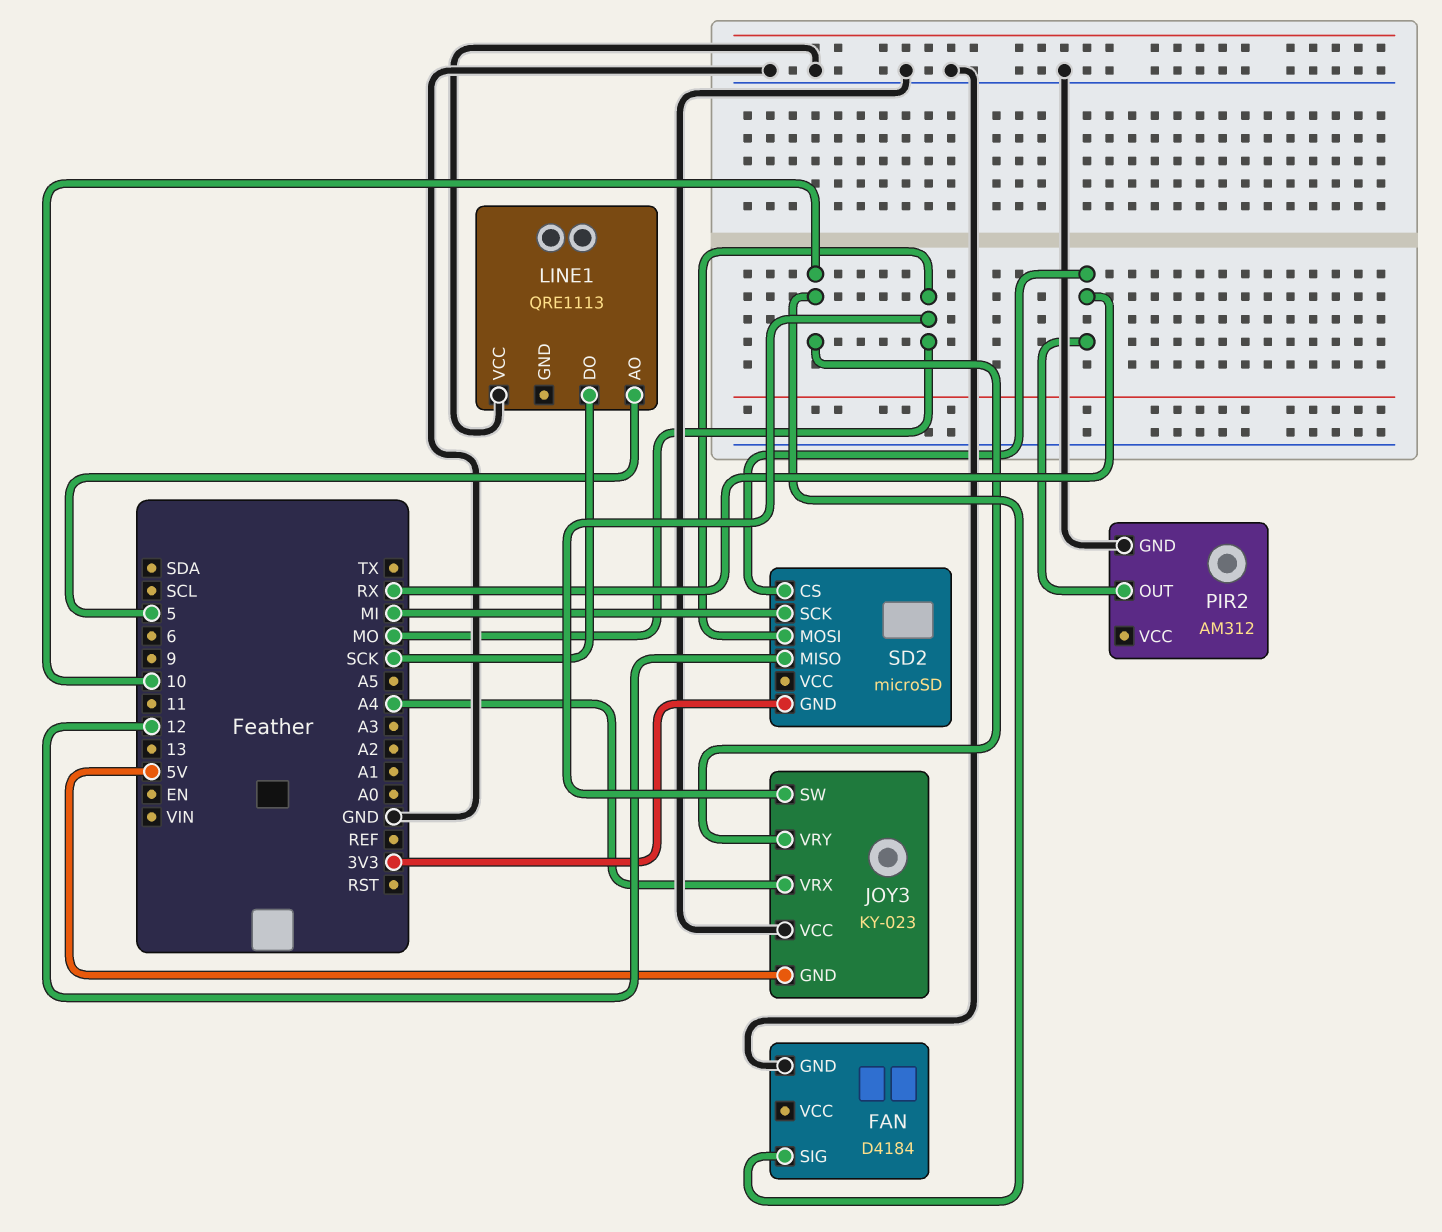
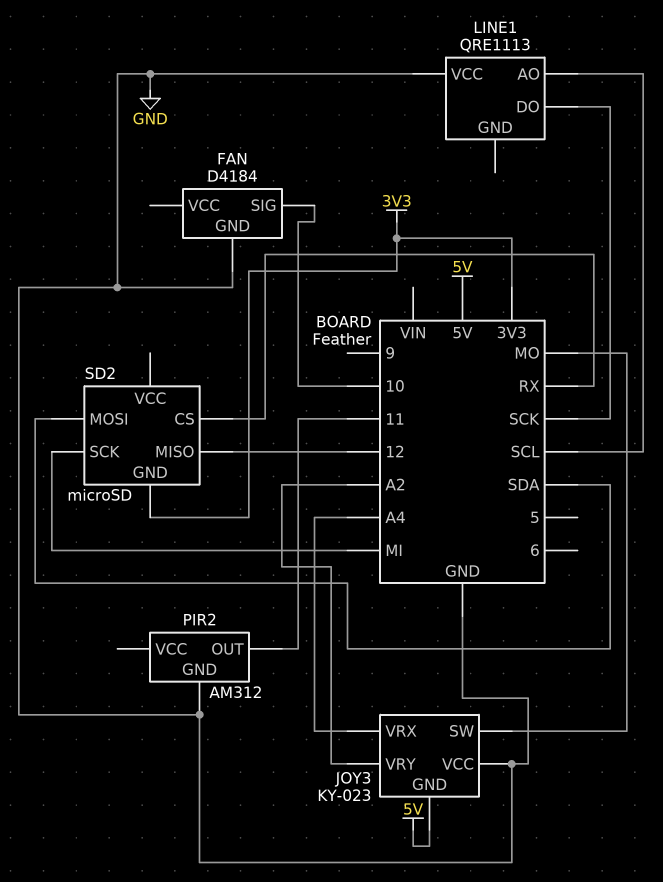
JOY3 pin VRY: 10 -> A2
LINE1 pin AO: 5 -> SCL
PIR2 pin OUT: RX -> 11
SD2 pin MOSI: MO -> SDA

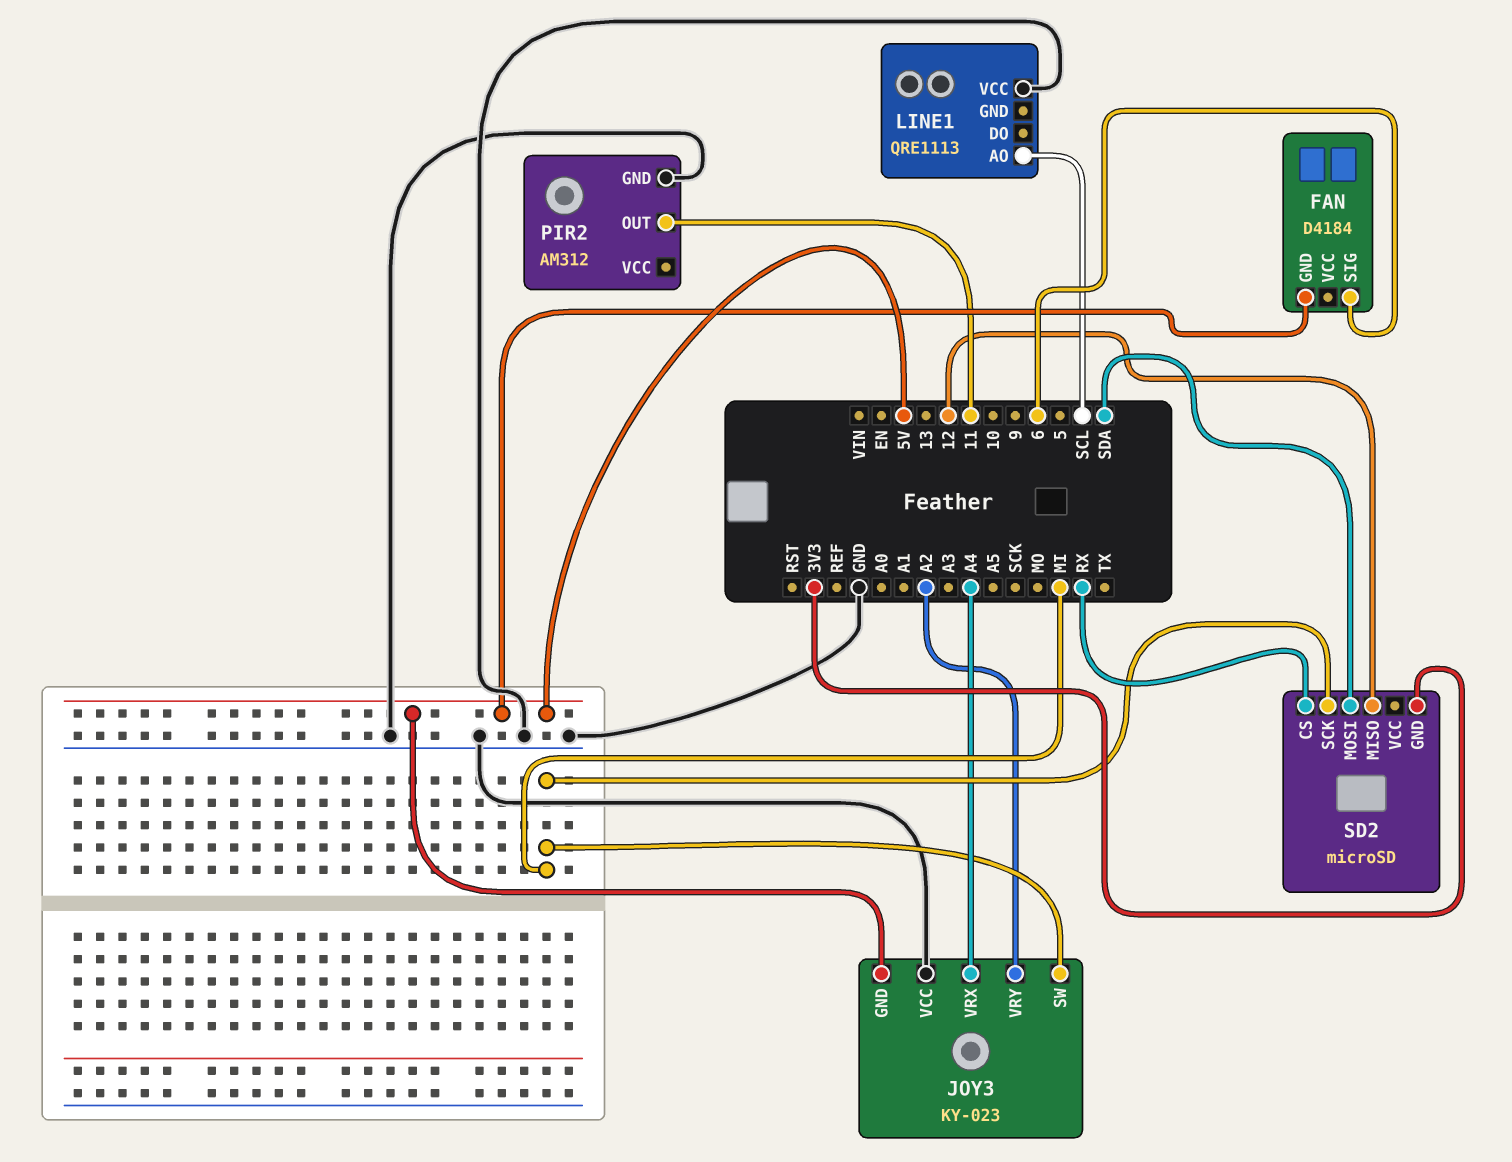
FAN pin GND: GND -> 5V
FAN pin SIG: 10 -> 6
JOY3 pin SW: MO -> MI
LINE1 pin DO: SCK -> none

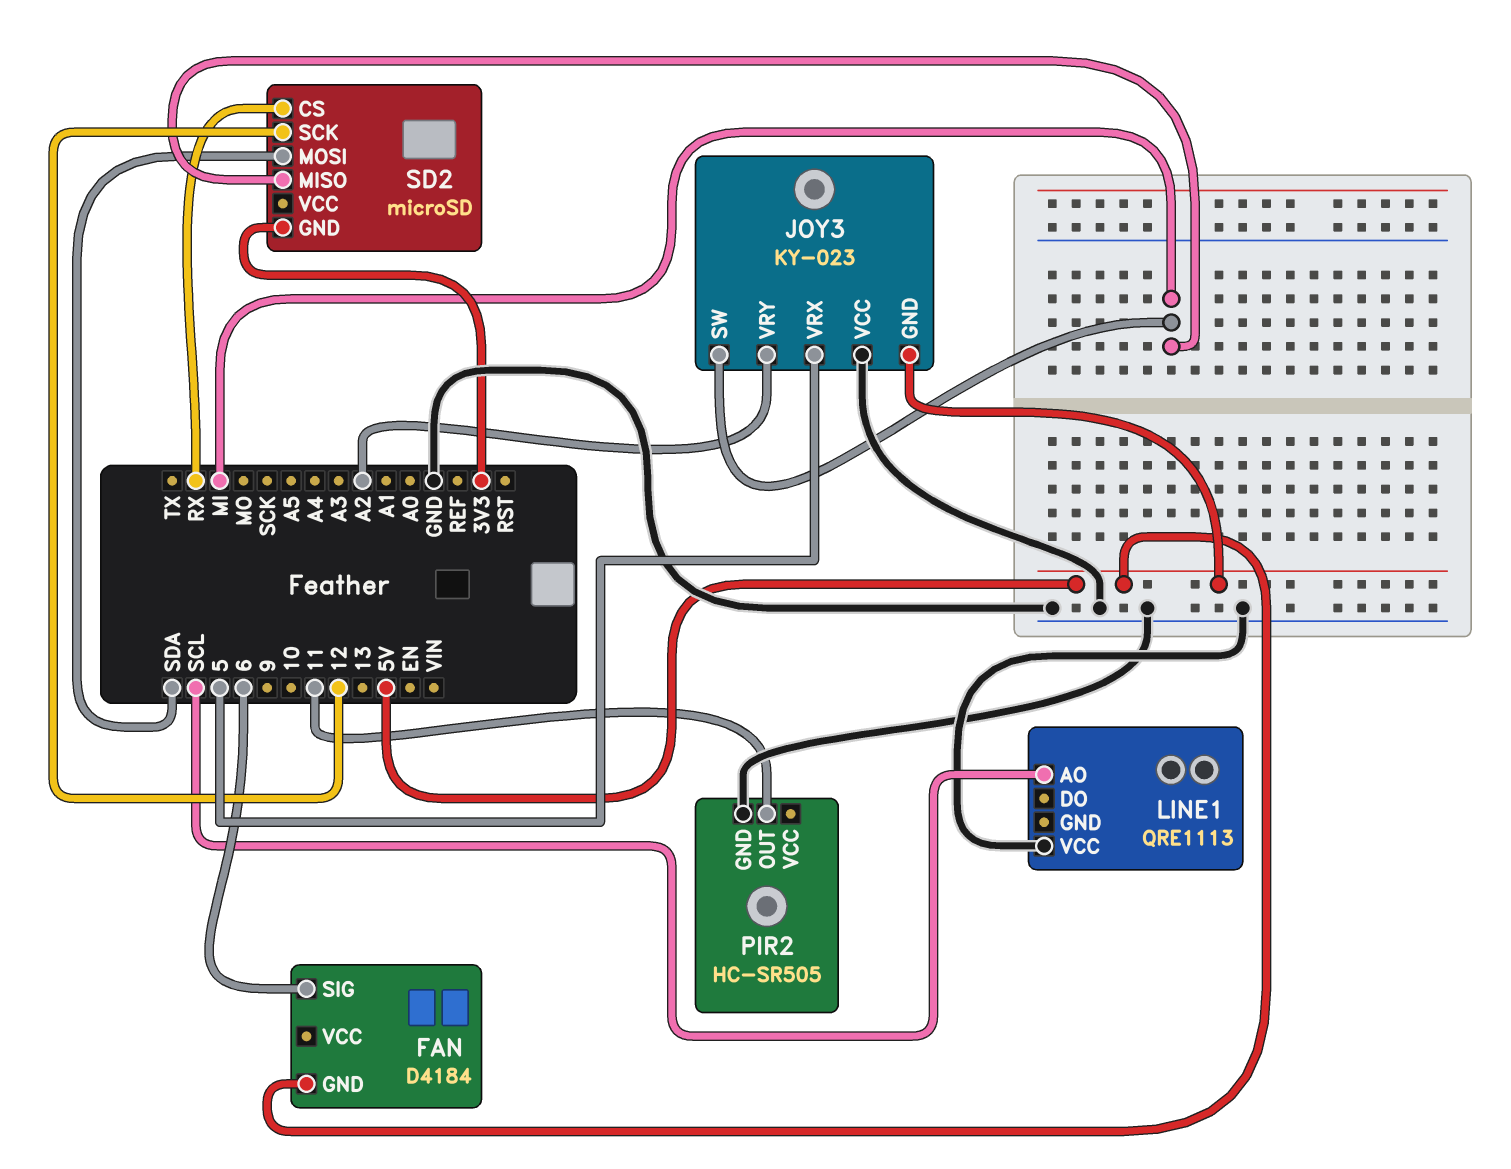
JOY3 pin VRX: A4 -> 5
PIR2: AM312 -> HC-SR505
SD2 pin MISO: 12 -> MI
SD2 pin SCK: MI -> 12

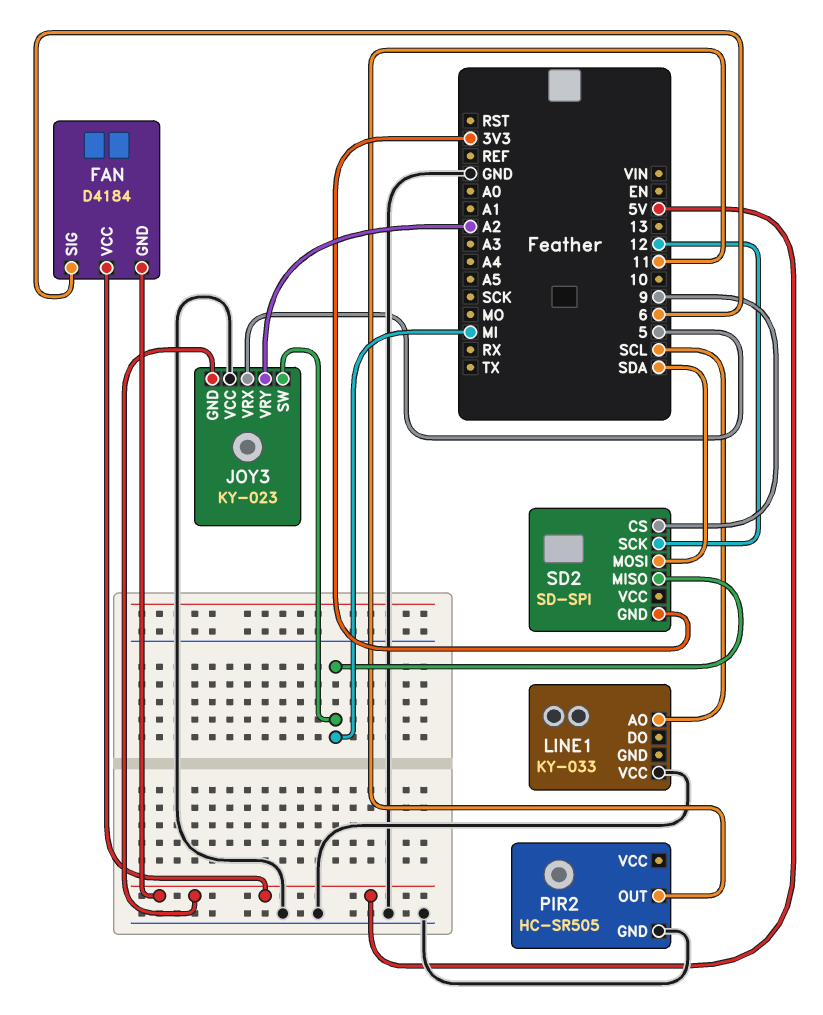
FAN pin VCC: none -> 5V
LINE1: QRE1113 -> KY-033
SD2: microSD -> SD-SPI
SD2 pin CS: RX -> 9

